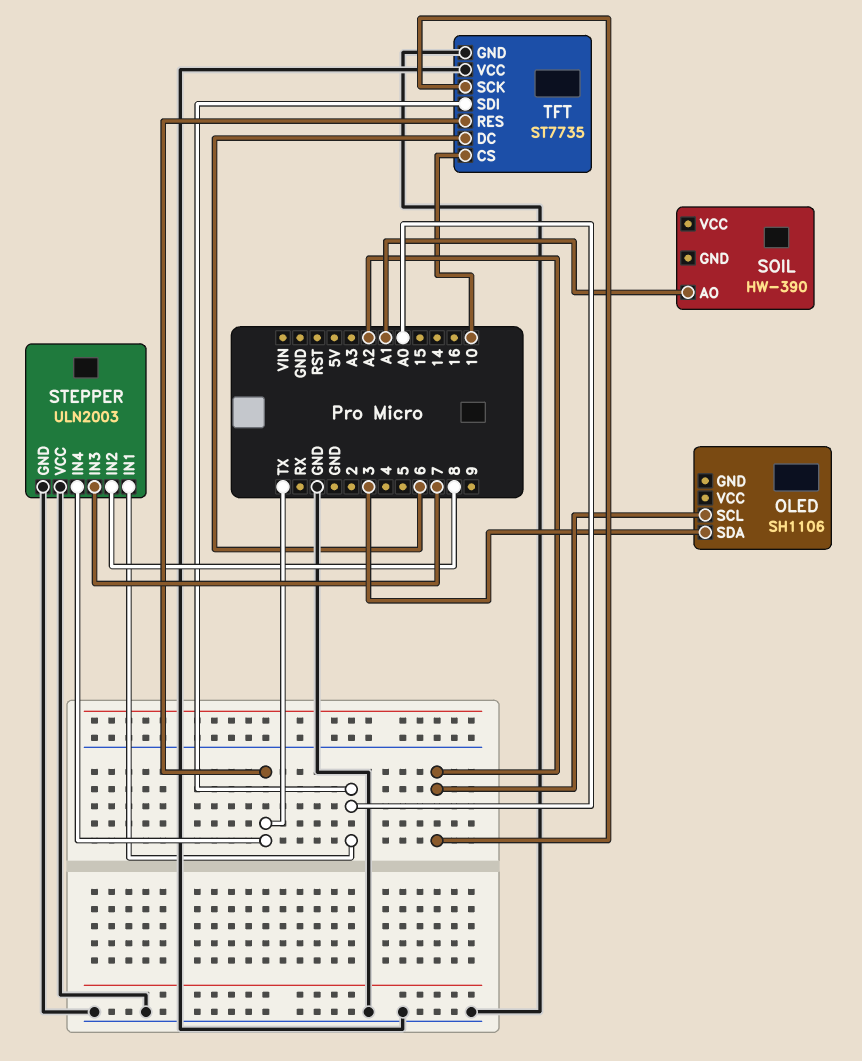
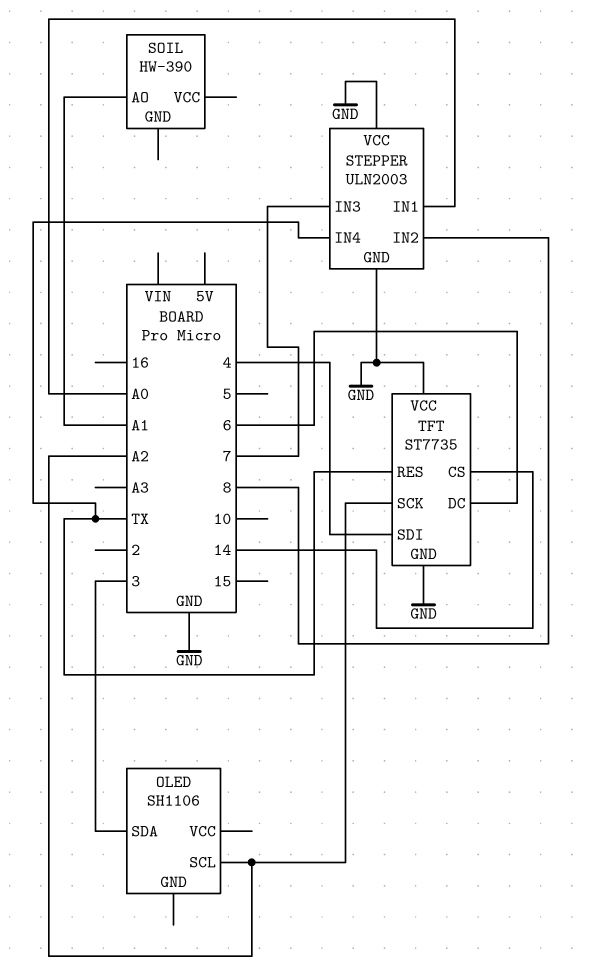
TFT pin CS: 10 -> 14
TFT pin SDI: A0 -> 4

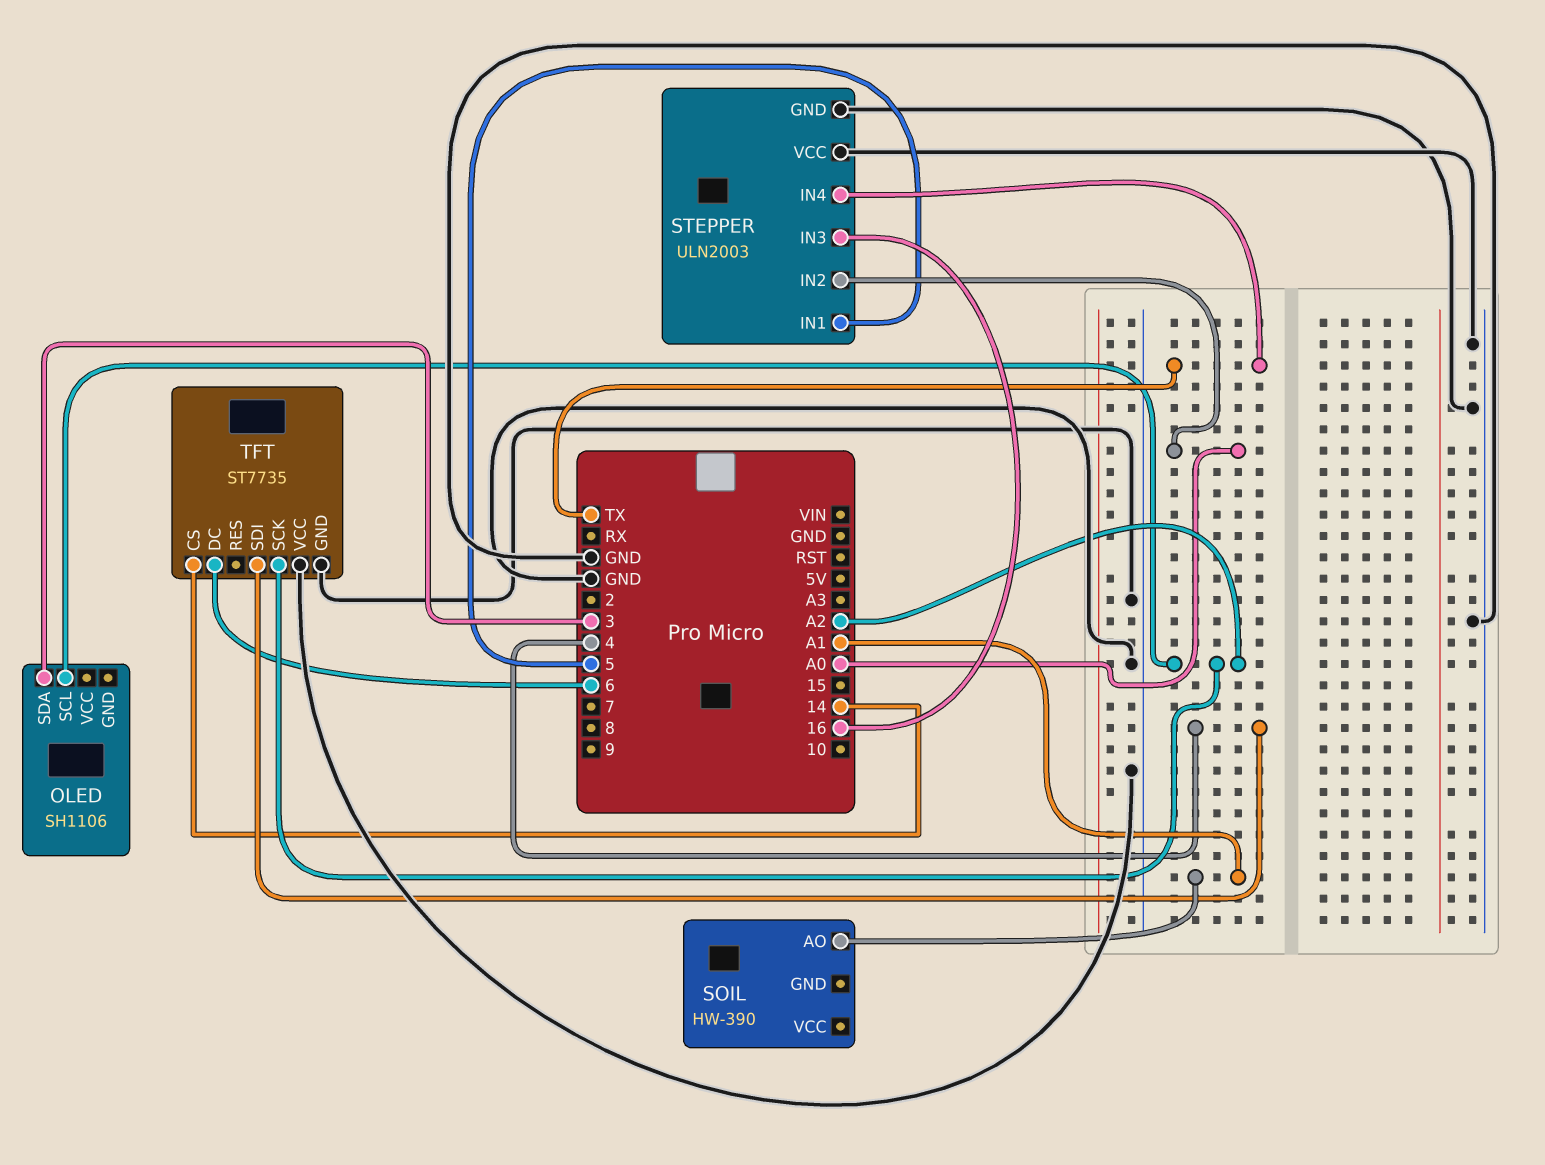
STEPPER pin IN1: A0 -> 5
STEPPER pin IN2: 8 -> A0
STEPPER pin IN3: 7 -> 16
TFT pin RES: TX -> none

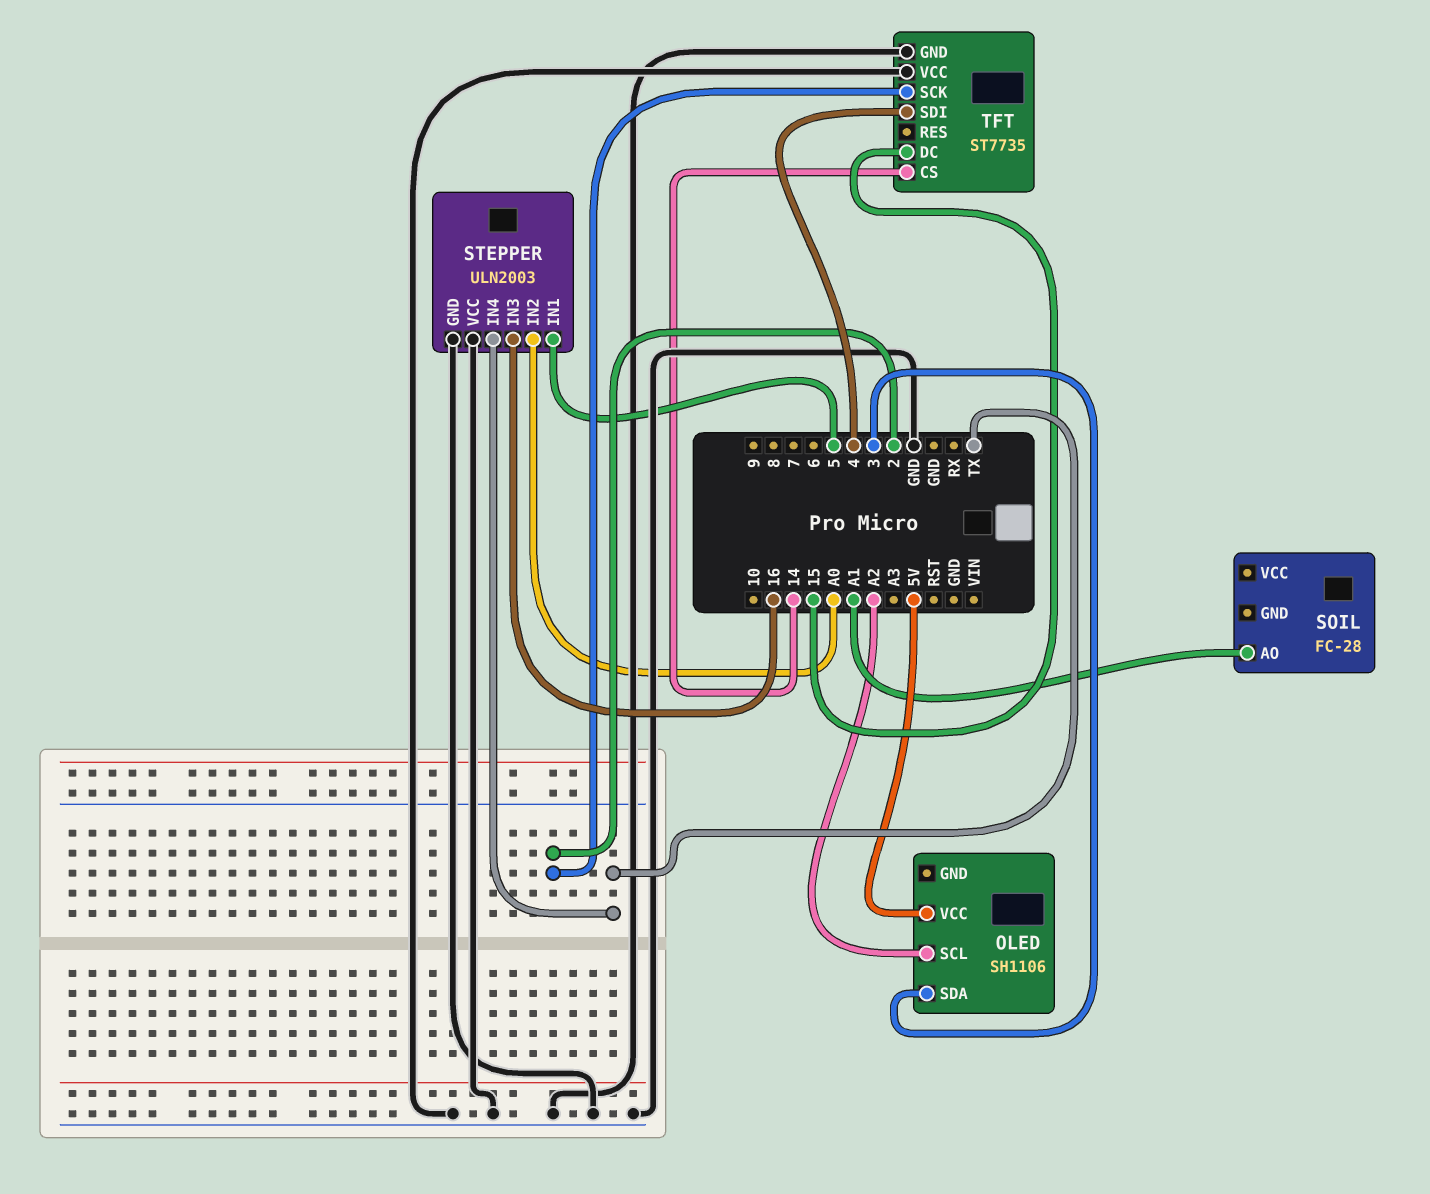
OLED pin VCC: none -> 5V
SOIL: HW-390 -> FC-28
TFT pin DC: 6 -> 15
TFT pin SCK: A2 -> 2

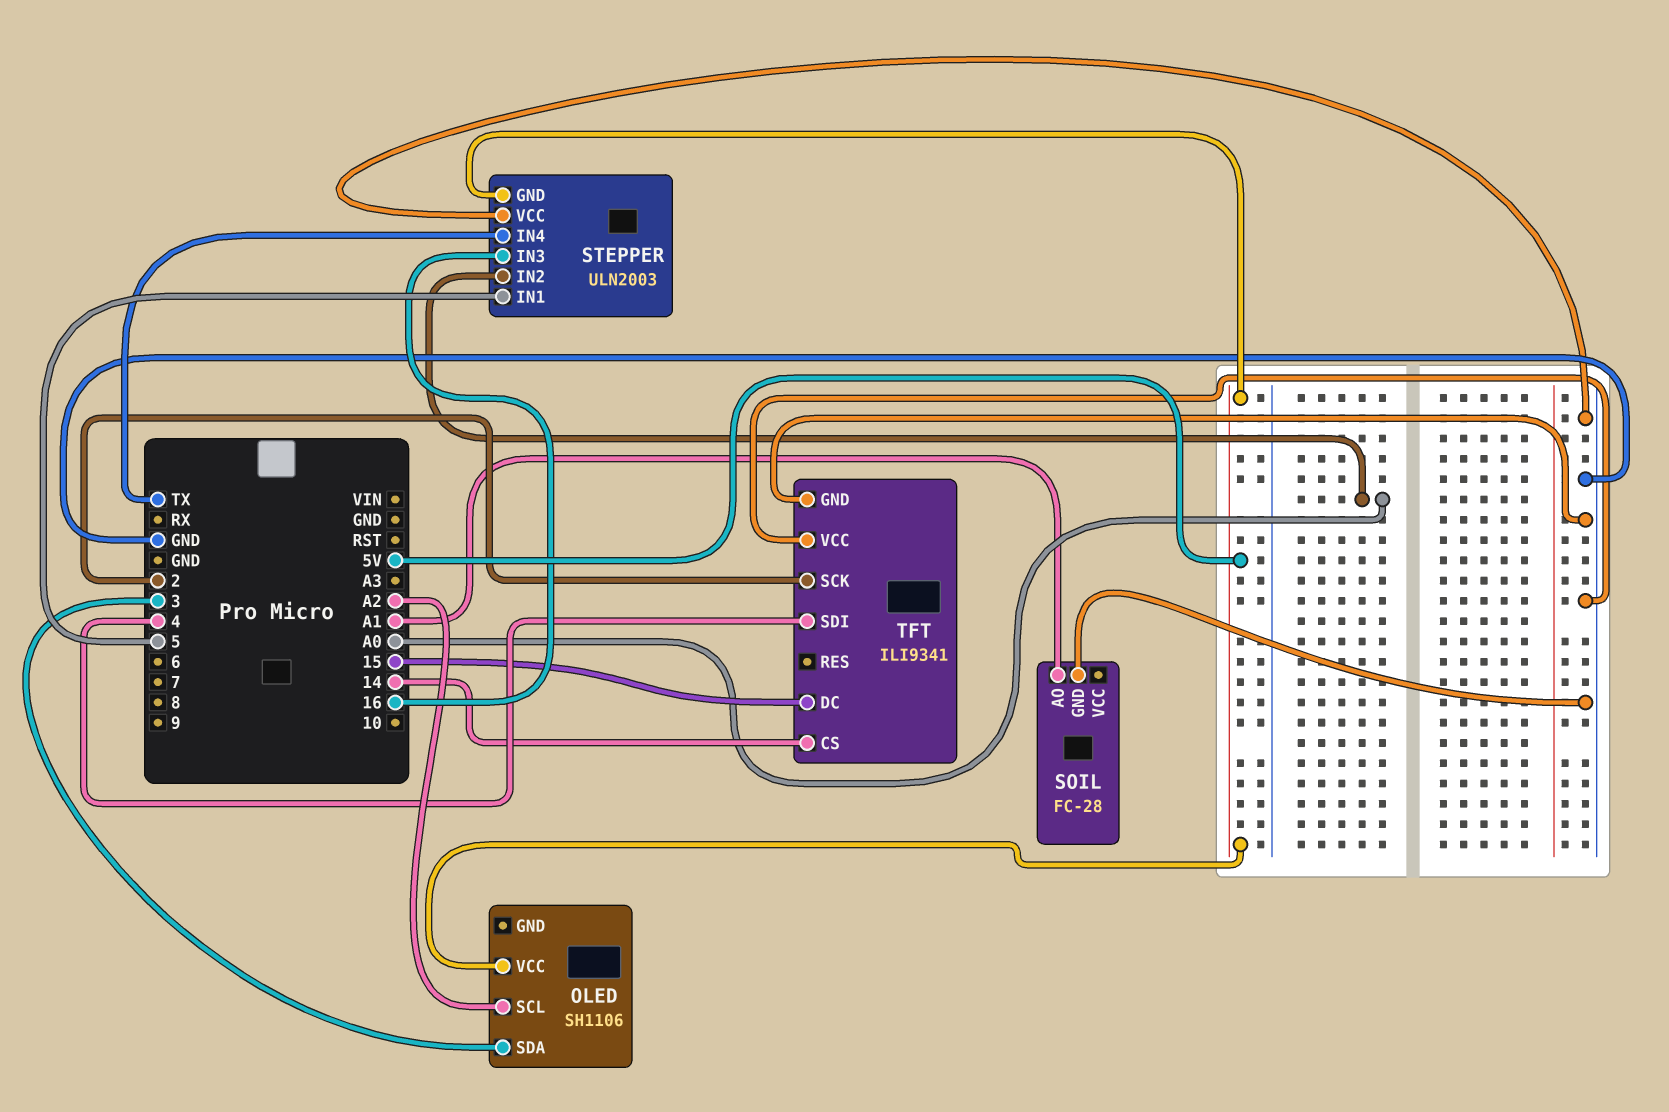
SOIL pin GND: none -> GND
STEPPER pin GND: GND -> 5V
TFT: ST7735 -> ILI9341

